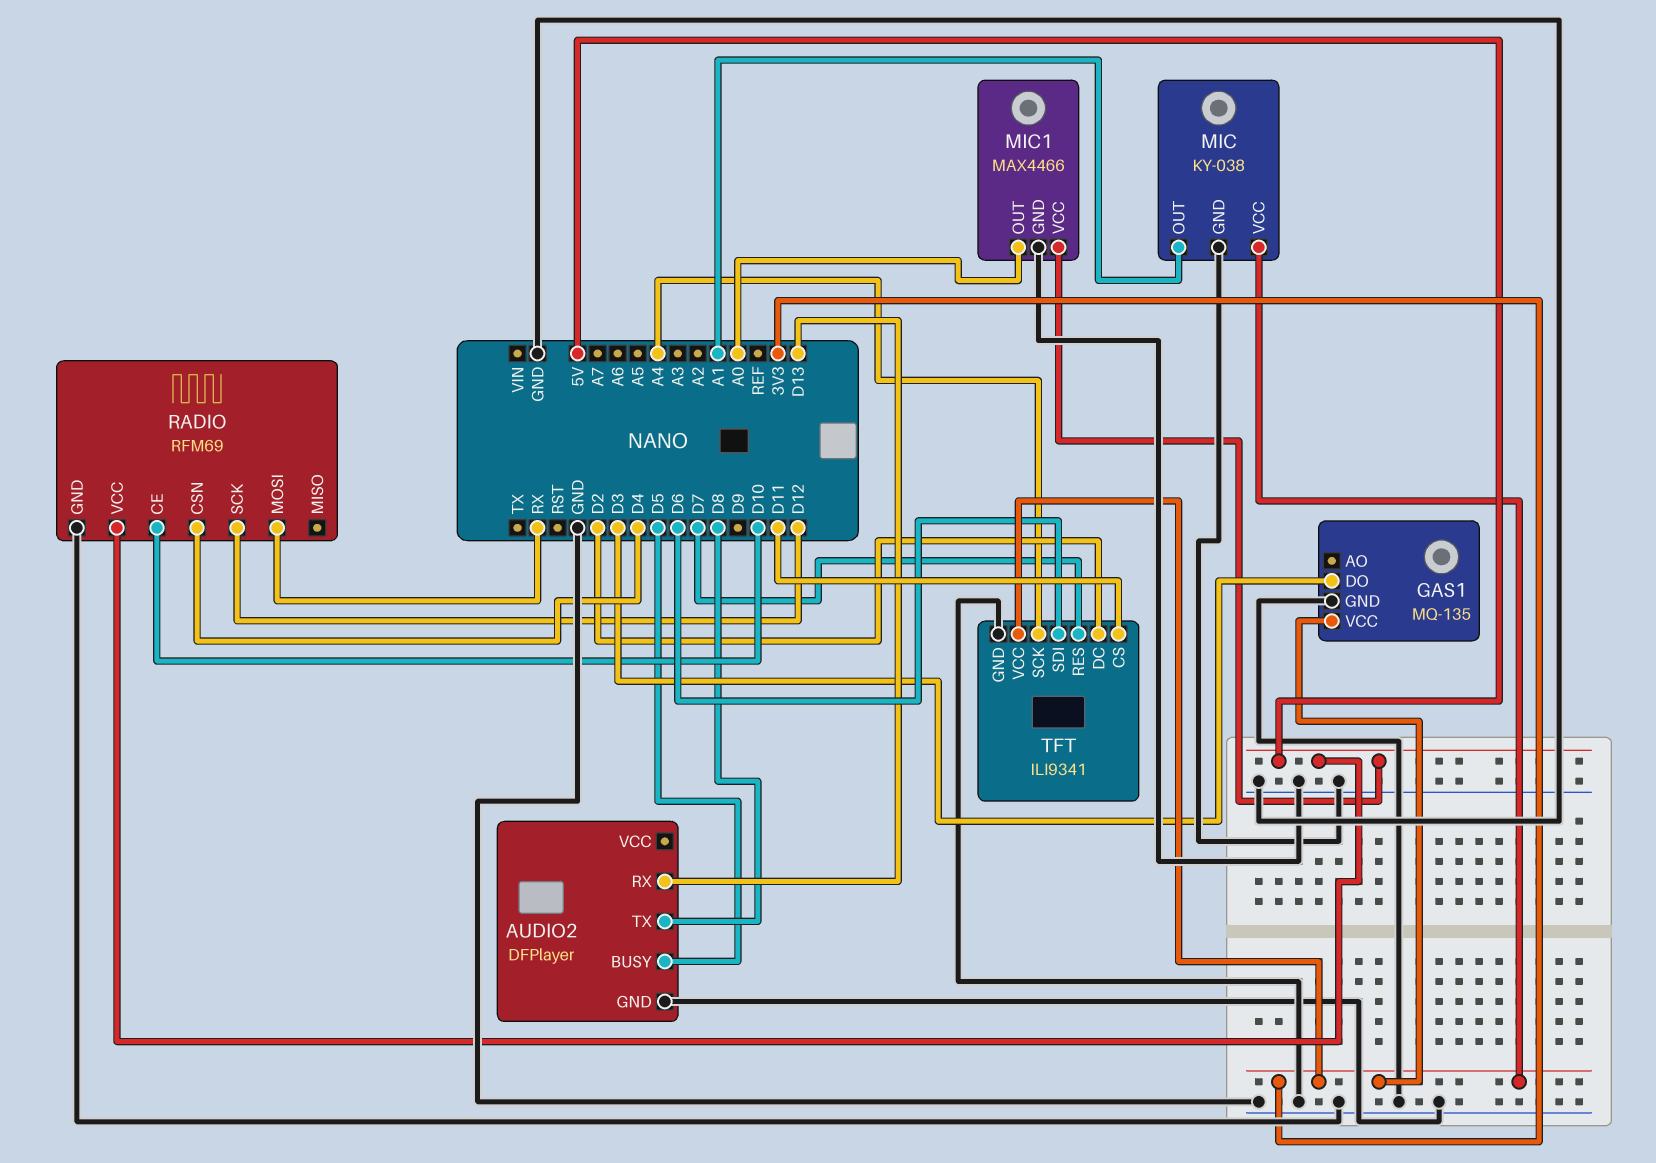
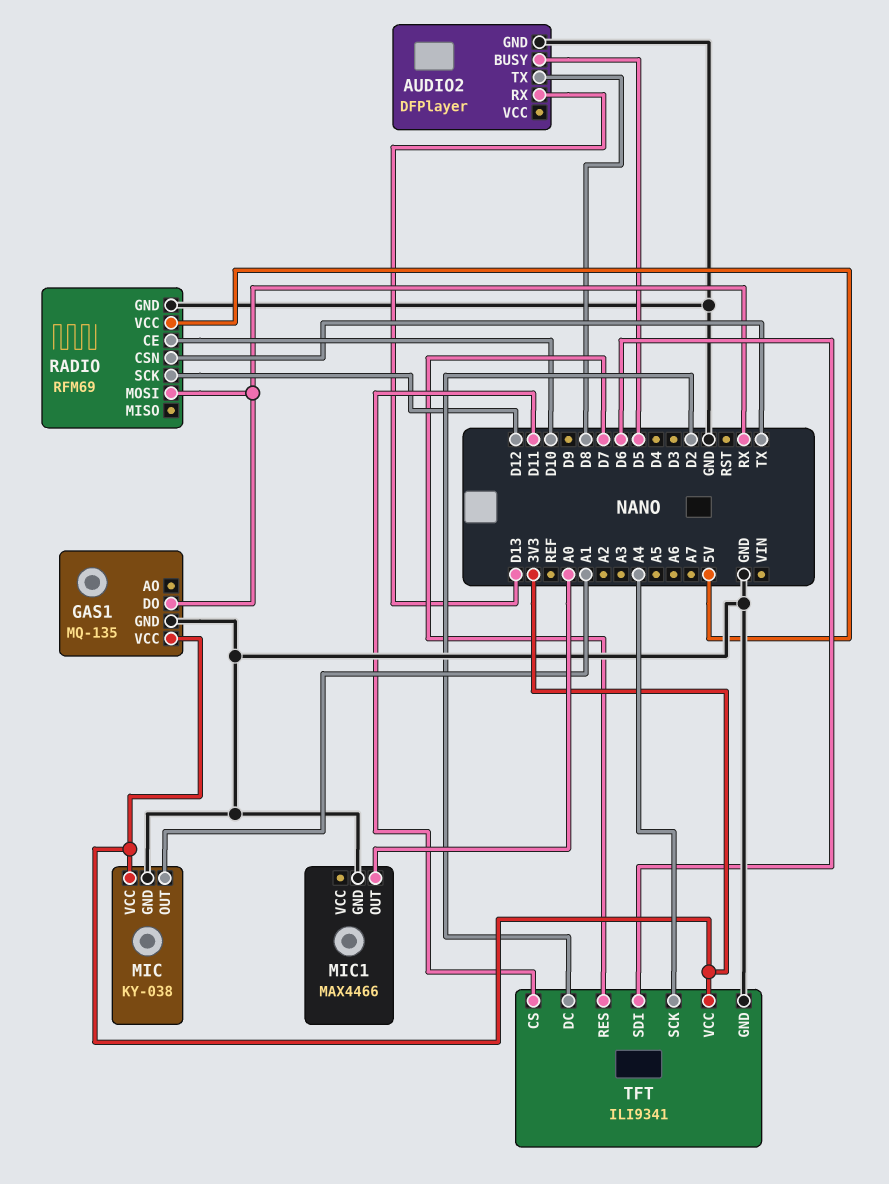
GAS1 pin DO: D3 -> RX
MIC1 pin VCC: 5V -> none
RADIO pin CSN: D4 -> TX

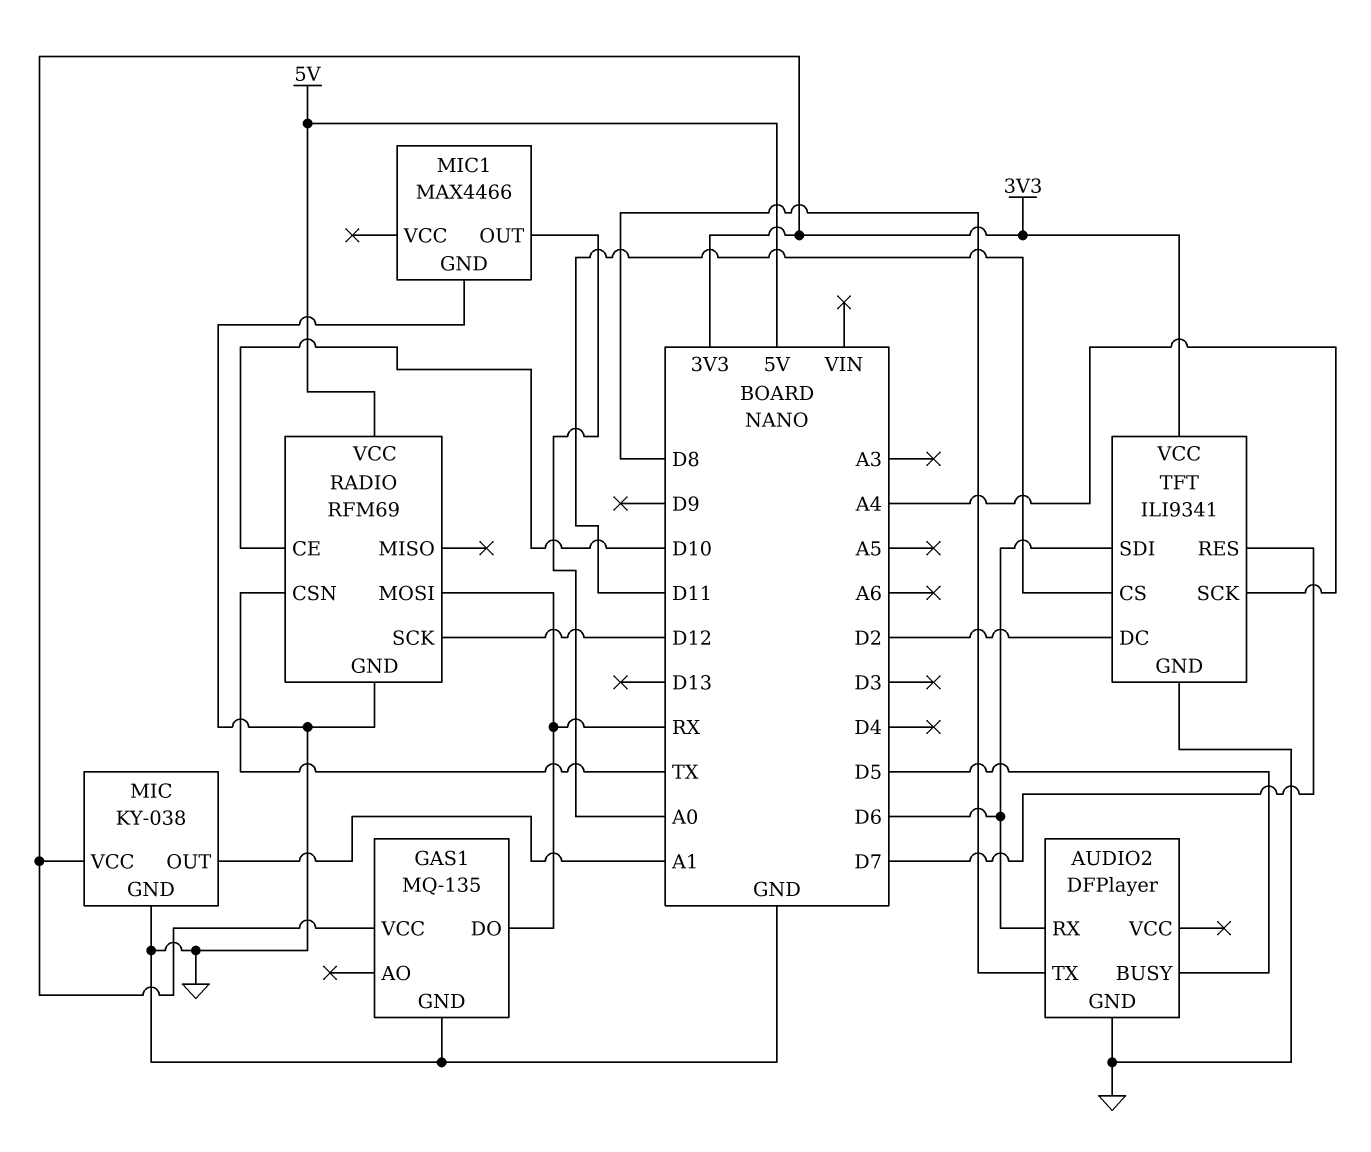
AUDIO2 pin RX: D13 -> D6

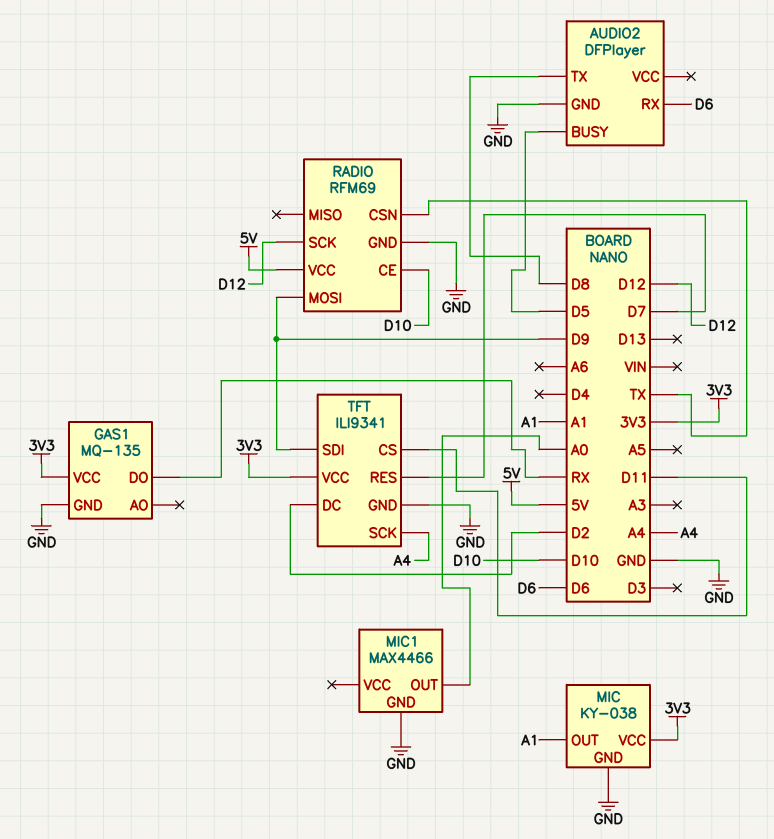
RADIO pin MOSI: RX -> D9
TFT pin SDI: D6 -> D9

